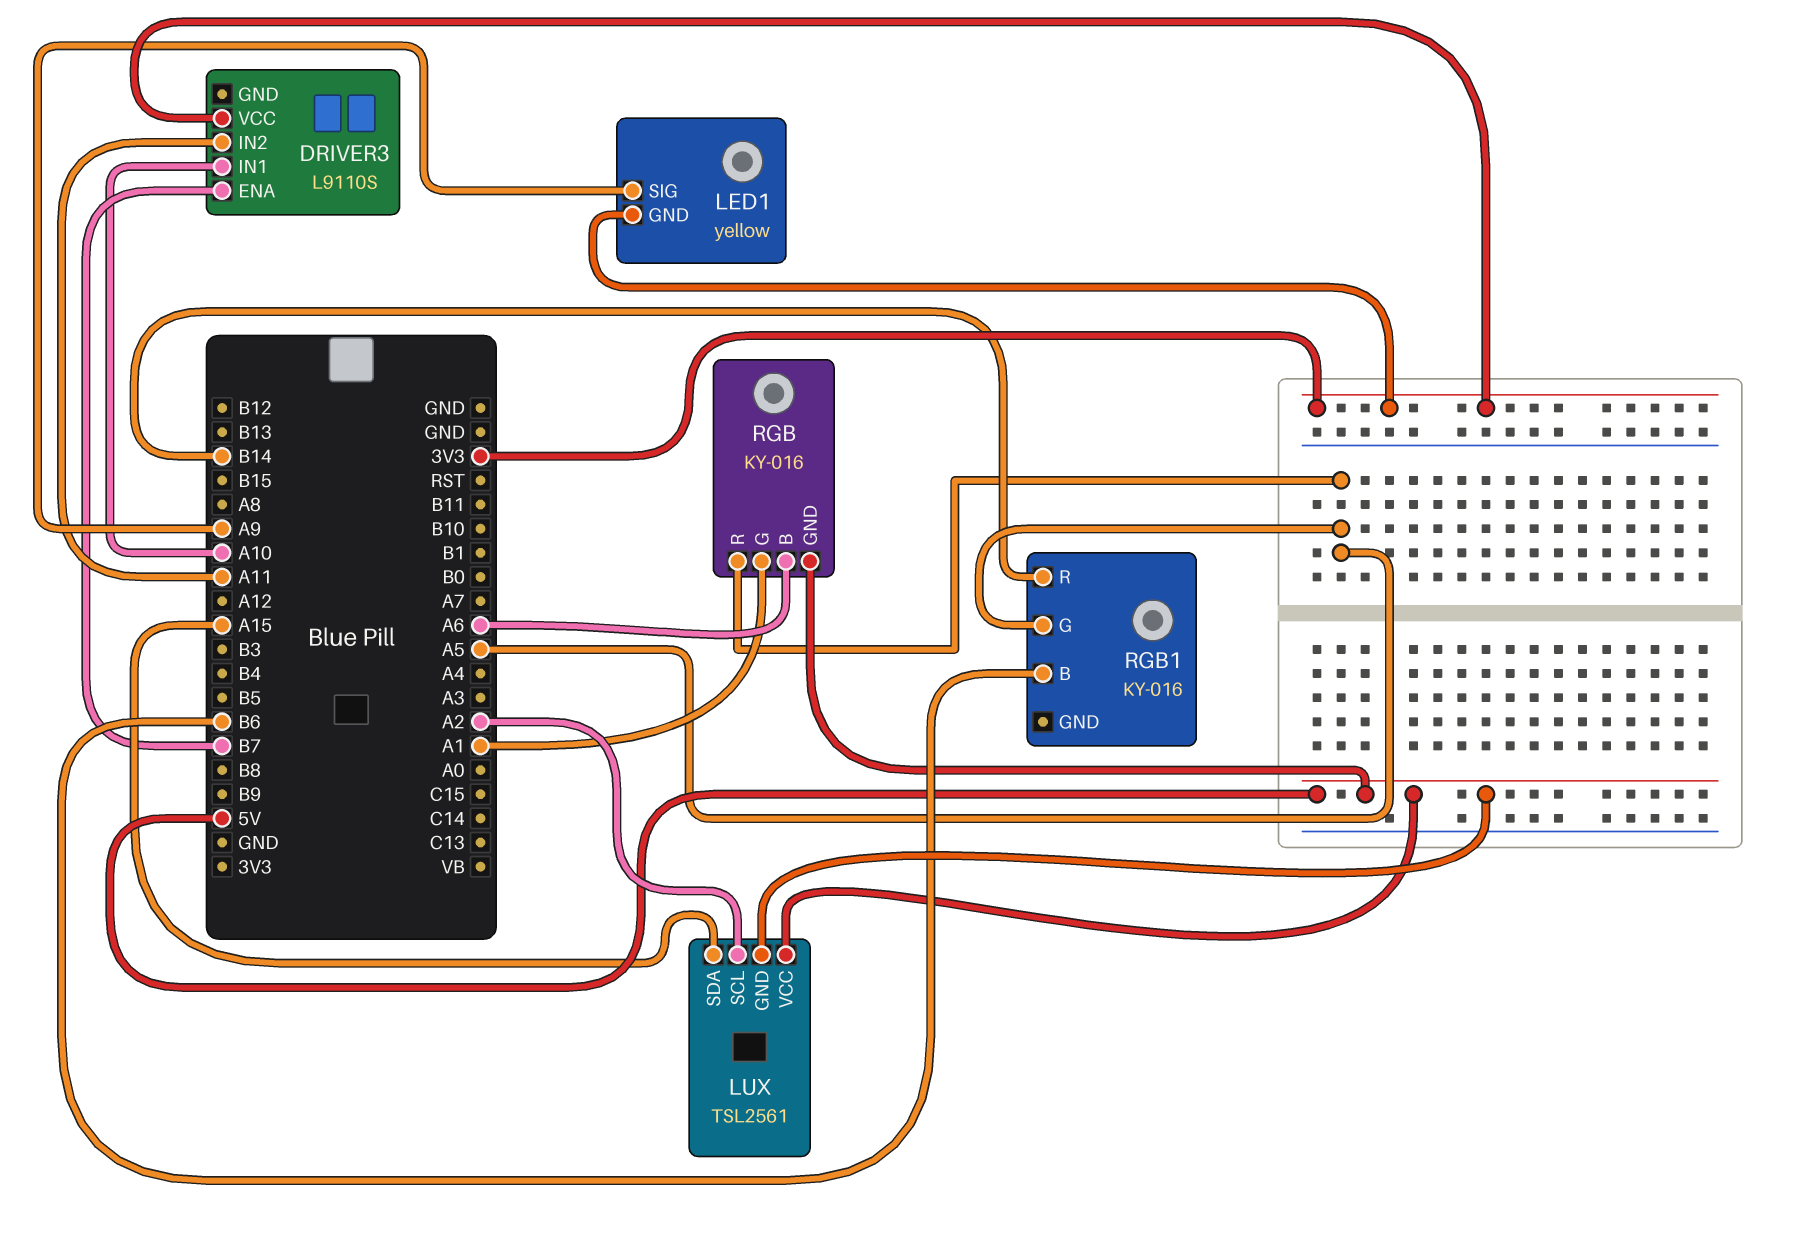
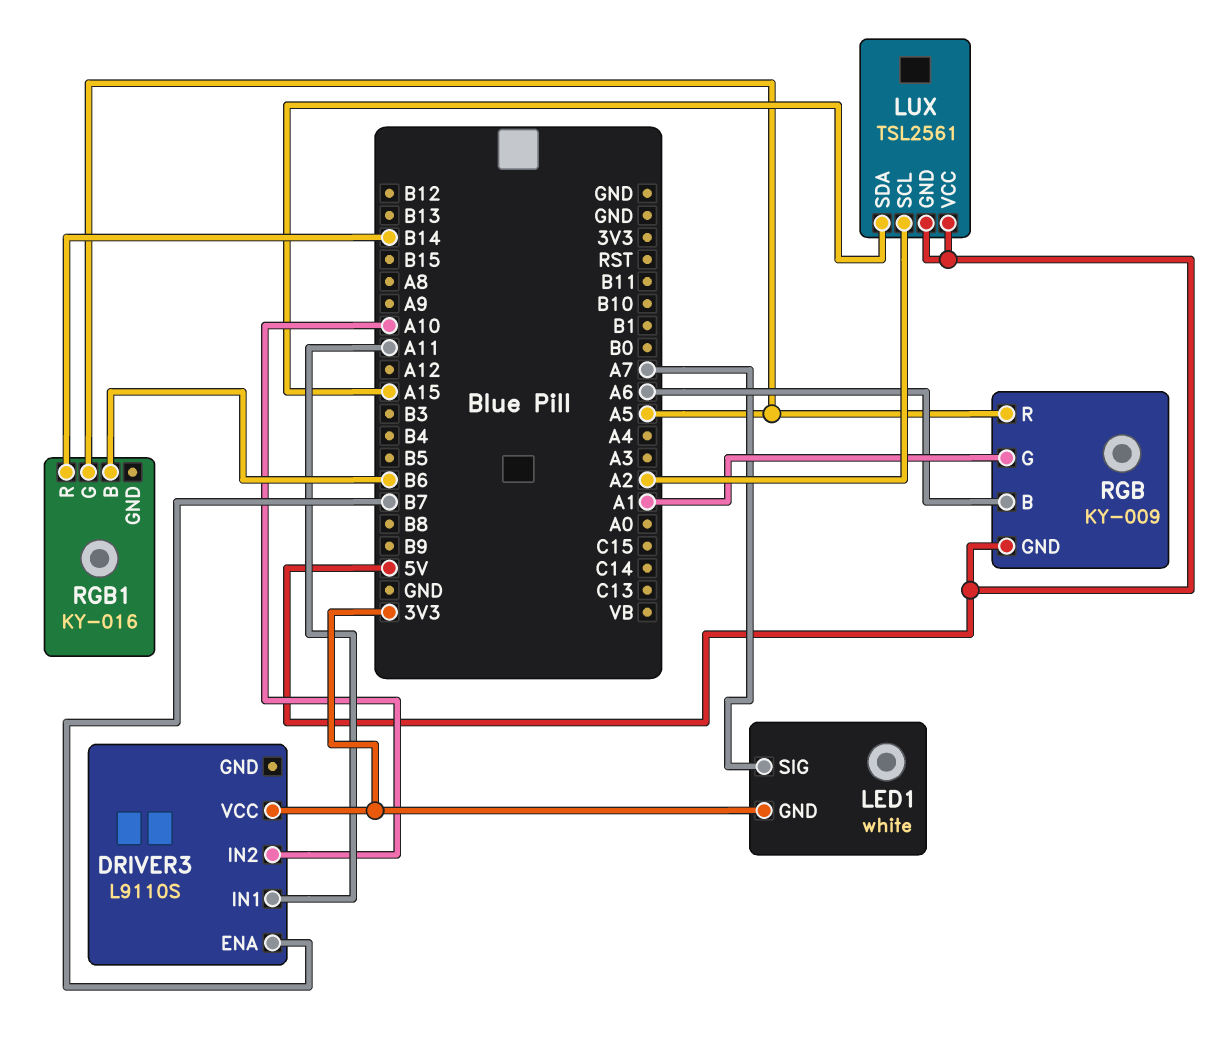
DRIVER3 pin IN1: A10 -> A11
DRIVER3 pin IN2: A11 -> A10
LED1: yellow -> white
LED1 pin SIG: A9 -> A7
RGB: KY-016 -> KY-009

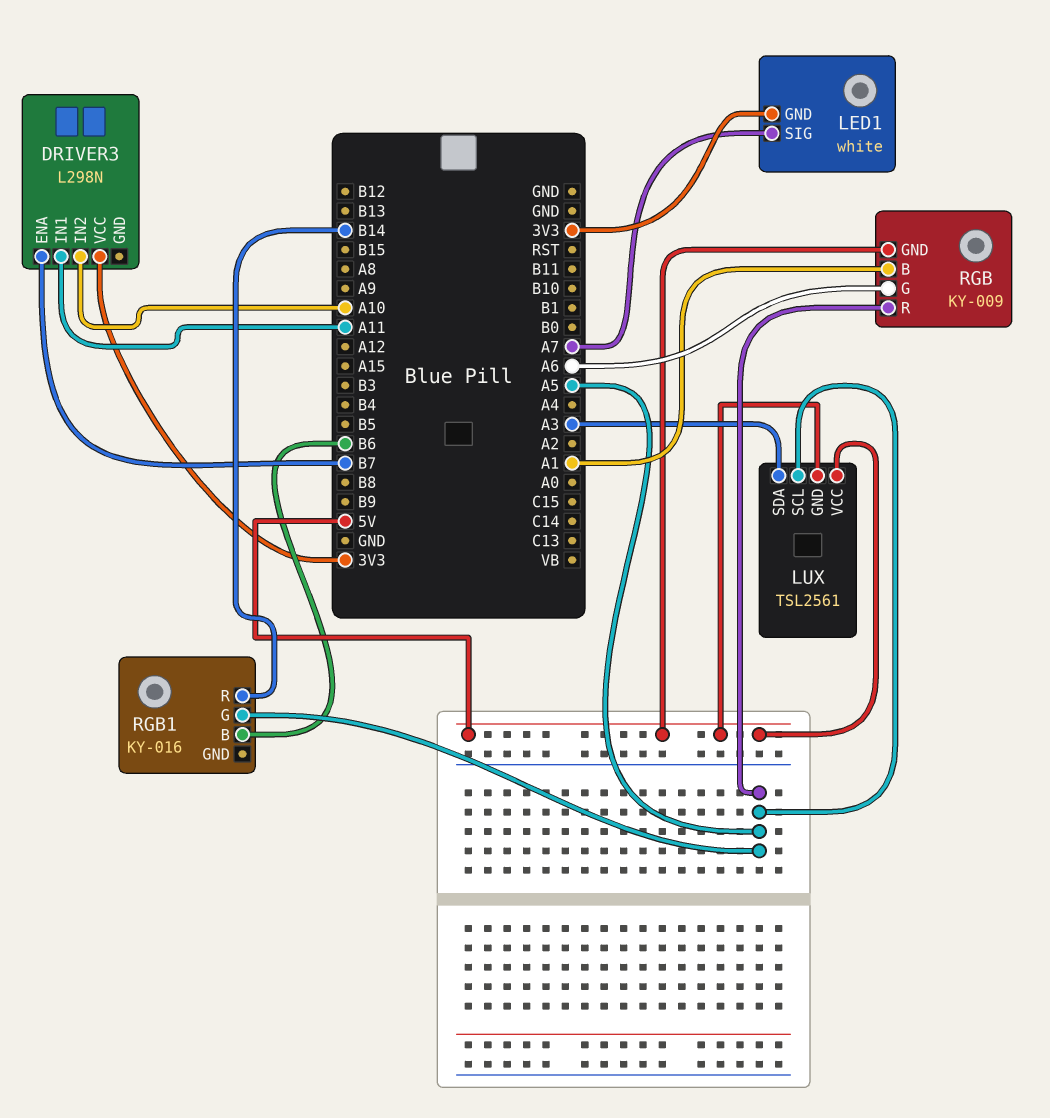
DRIVER3: L9110S -> L298N
LUX pin SCL: A2 -> A5
LUX pin SDA: A15 -> A3
RGB pin B: A6 -> A1
RGB pin G: A1 -> A6

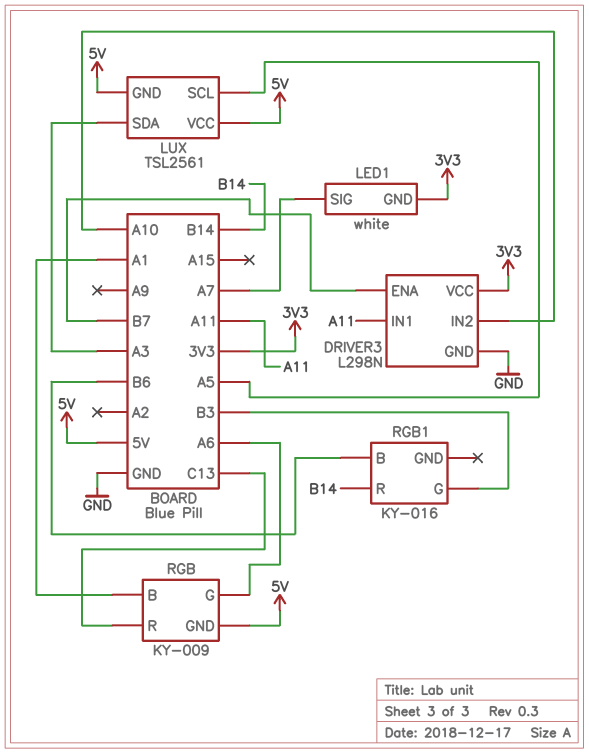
DRIVER3 pin GND: none -> GND
RGB pin R: A5 -> C13
RGB1 pin G: A5 -> B3

